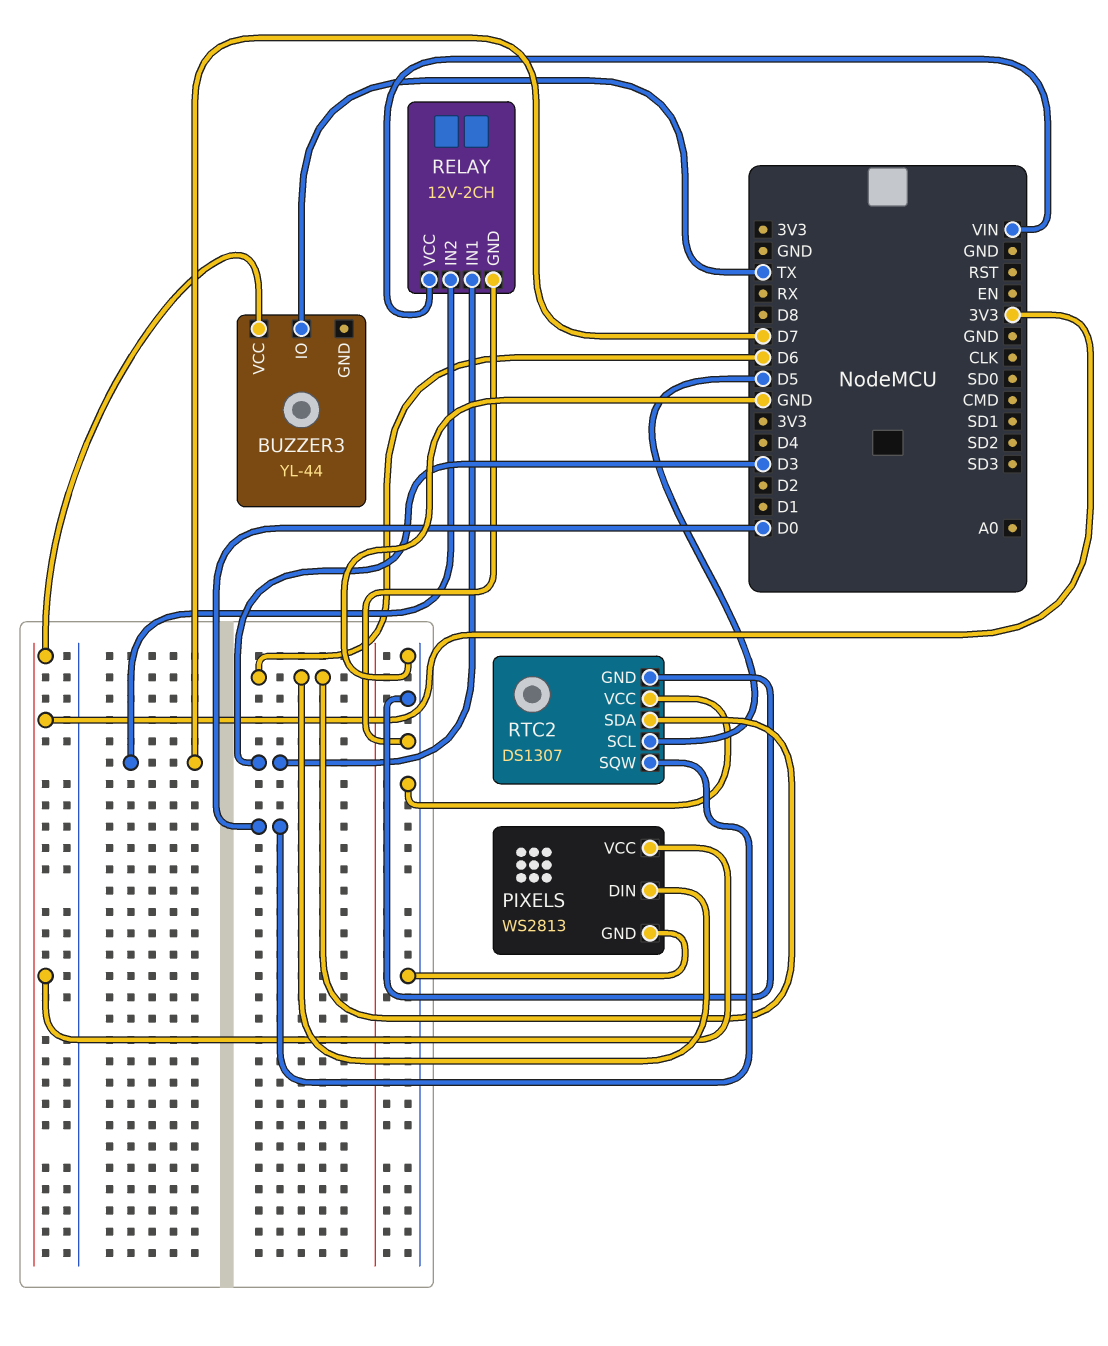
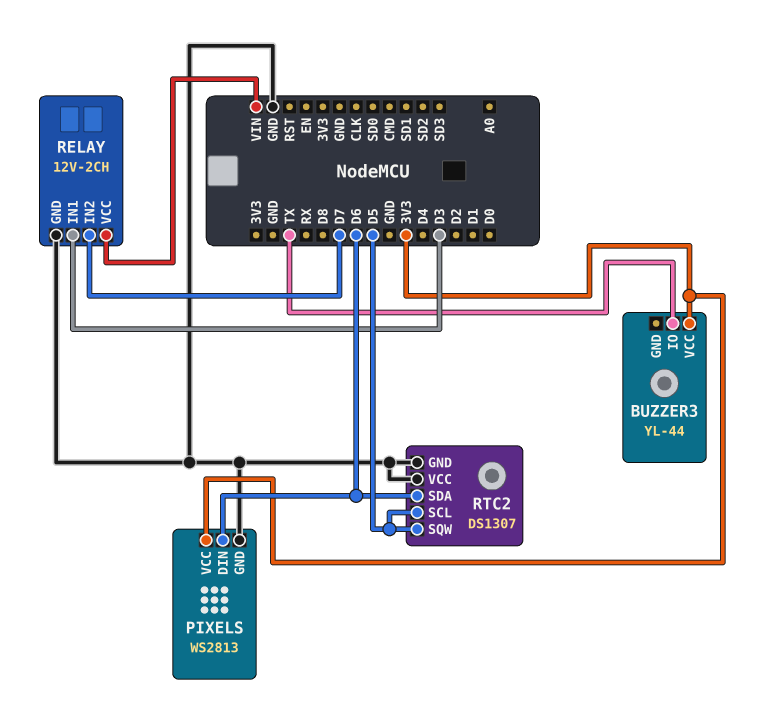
RTC2 pin SQW: D0 -> D5

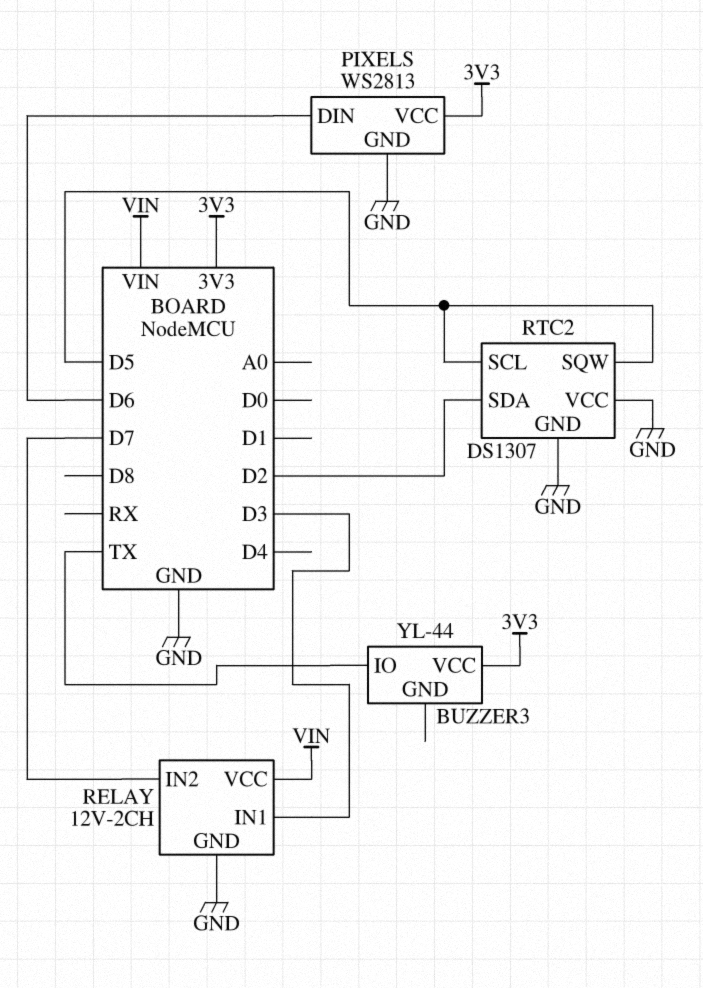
RTC2 pin SDA: D6 -> D2

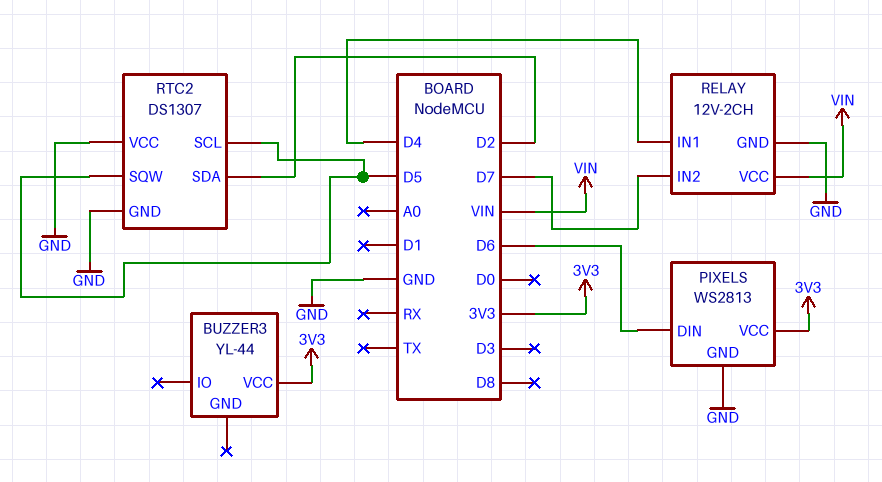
BUZZER3 pin IO: TX -> none
RELAY pin IN1: D3 -> D4

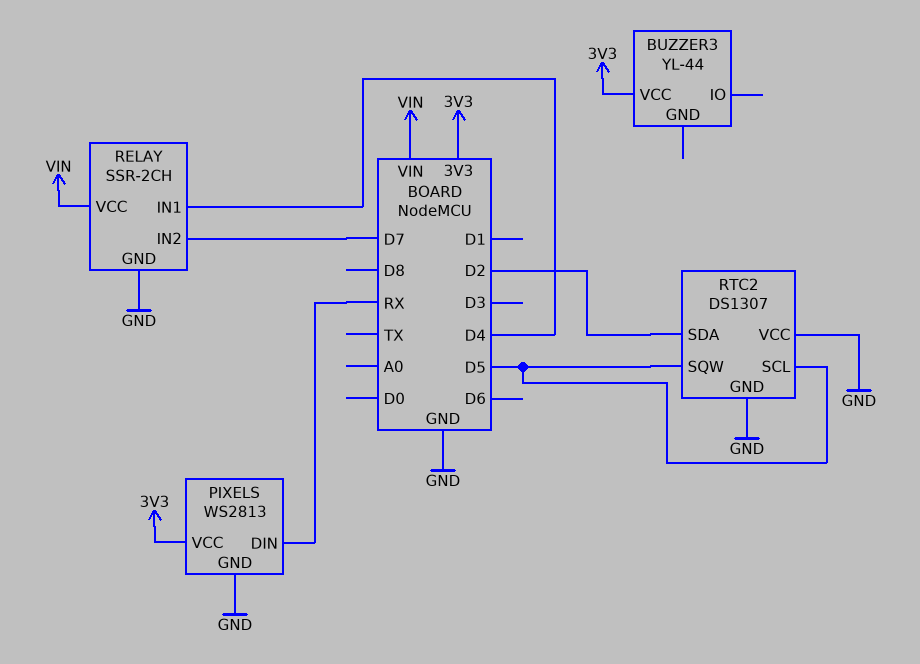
PIXELS pin DIN: D6 -> RX
RELAY: 12V-2CH -> SSR-2CH

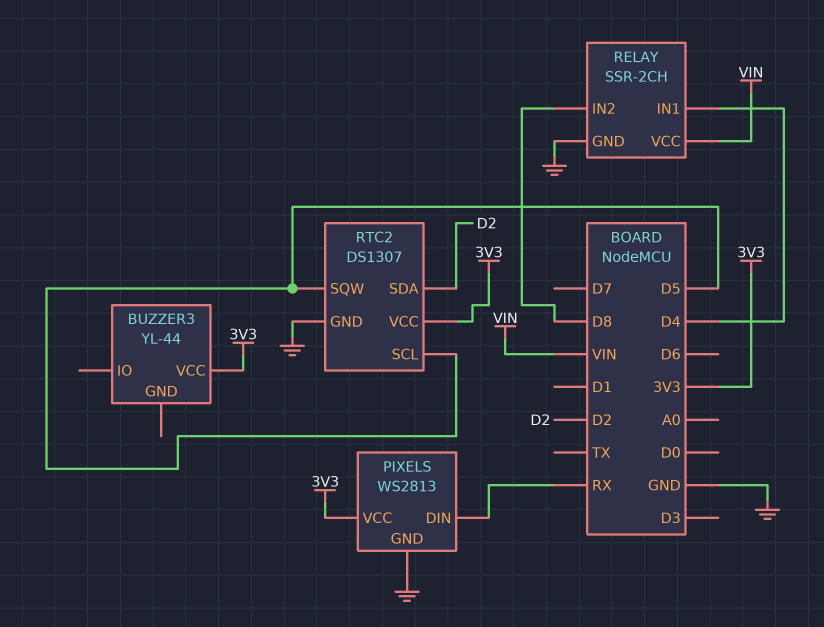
RELAY pin IN2: D7 -> D8
RTC2 pin VCC: GND -> 3V3

